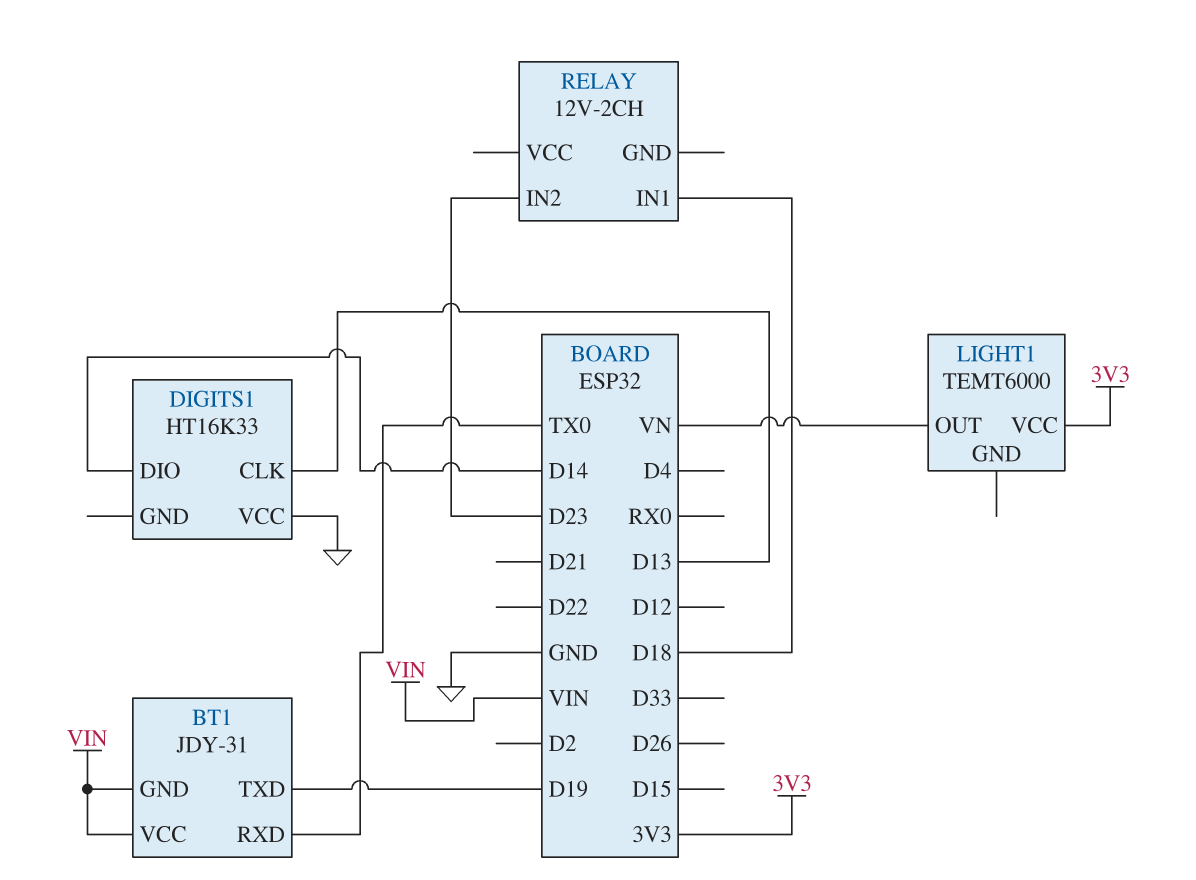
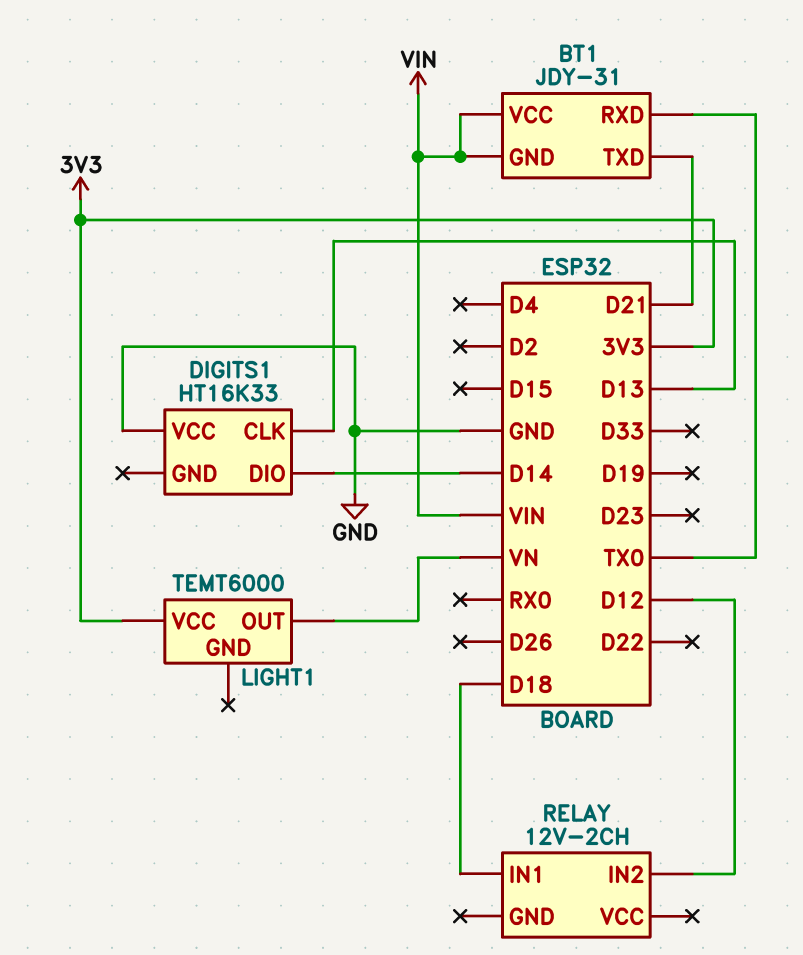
BT1 pin TXD: D19 -> D21
RELAY pin IN2: D23 -> D12

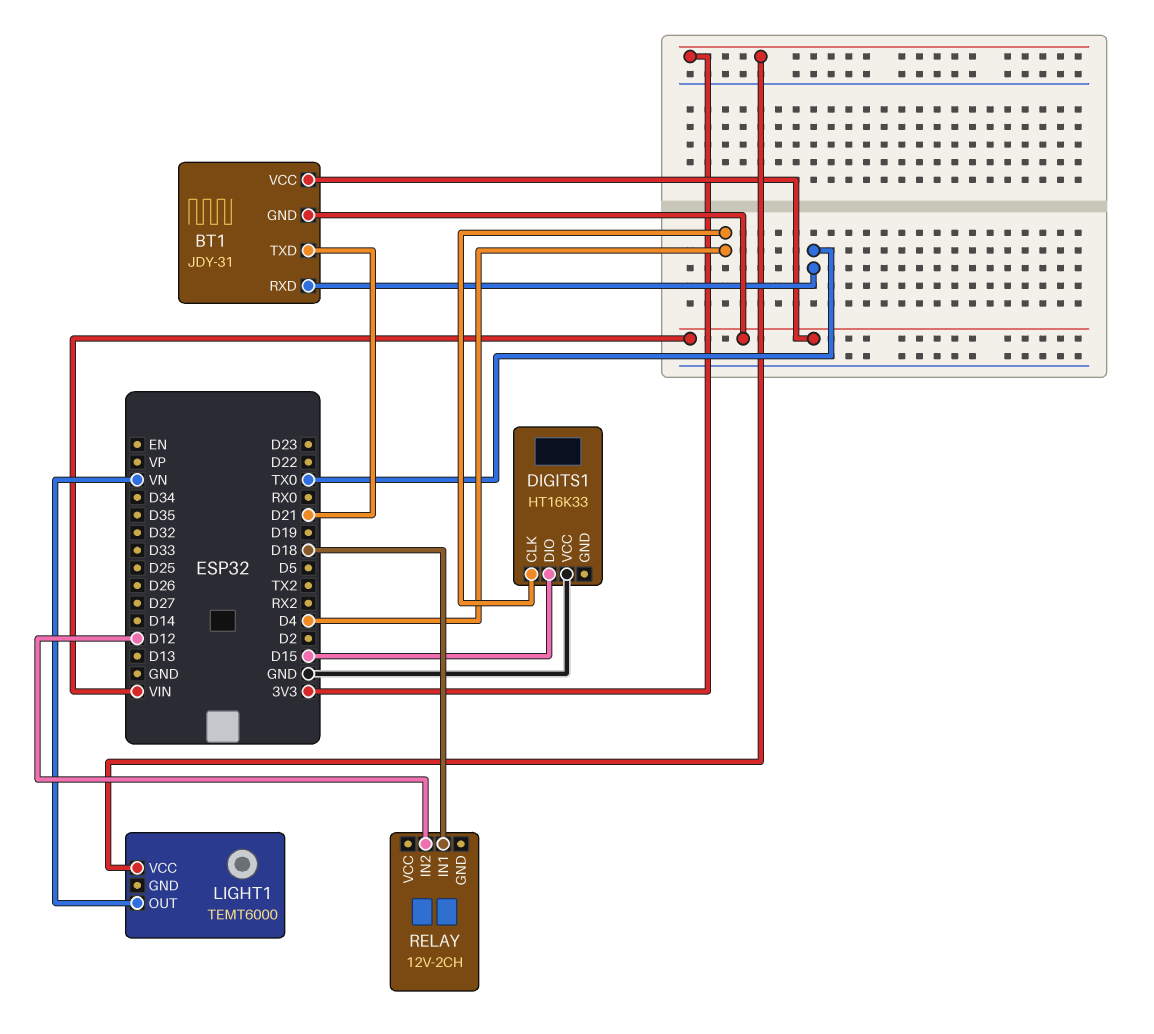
DIGITS1 pin CLK: D13 -> D4
DIGITS1 pin DIO: D14 -> D15

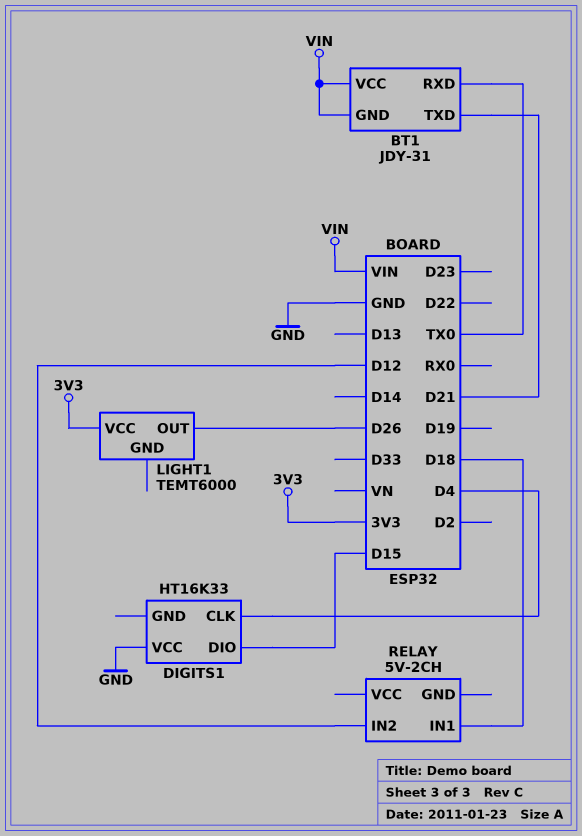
LIGHT1 pin OUT: VN -> D26
RELAY: 12V-2CH -> 5V-2CH

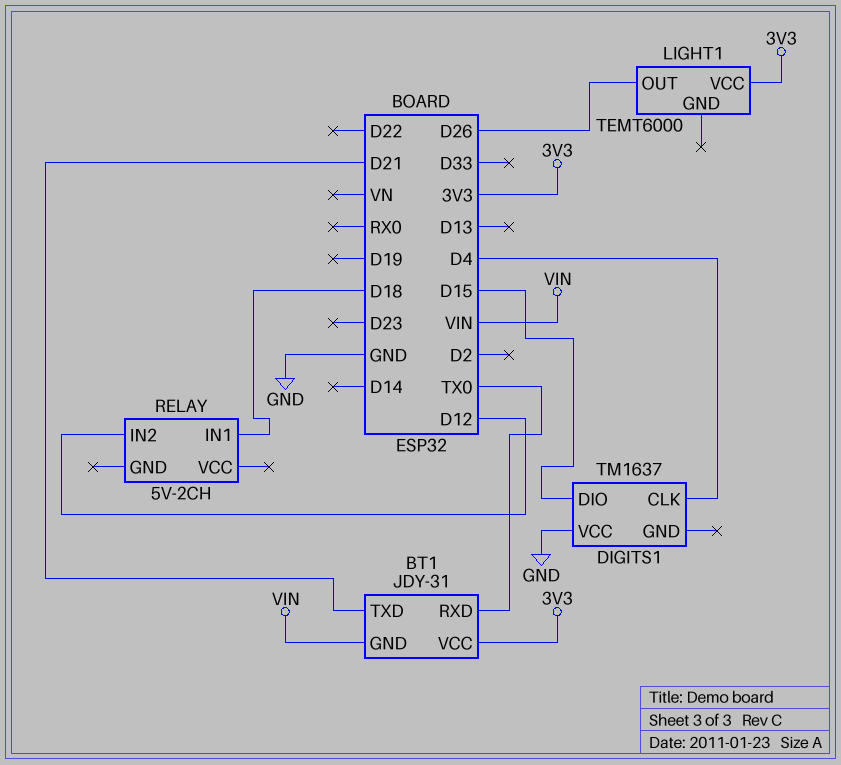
BT1 pin VCC: VIN -> 3V3
DIGITS1: HT16K33 -> TM1637

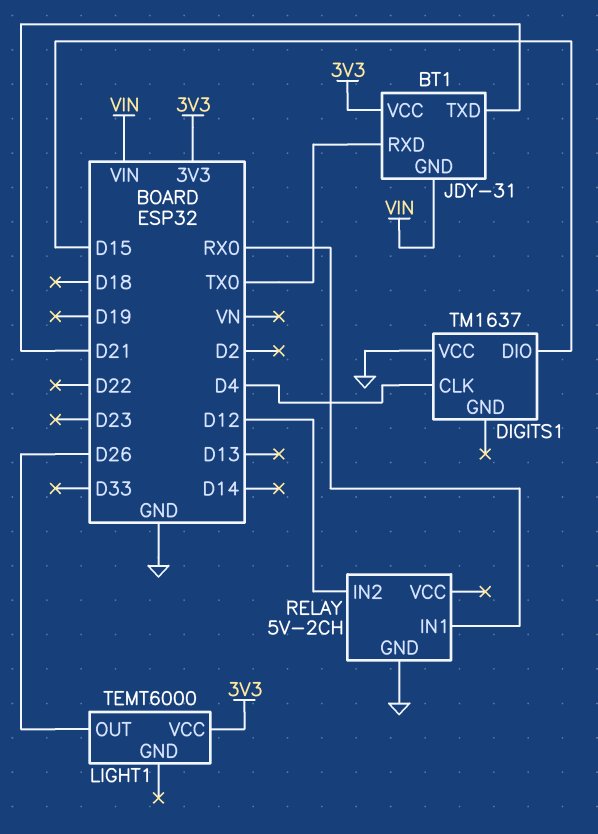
RELAY pin GND: none -> GND
RELAY pin IN1: D18 -> RX0

